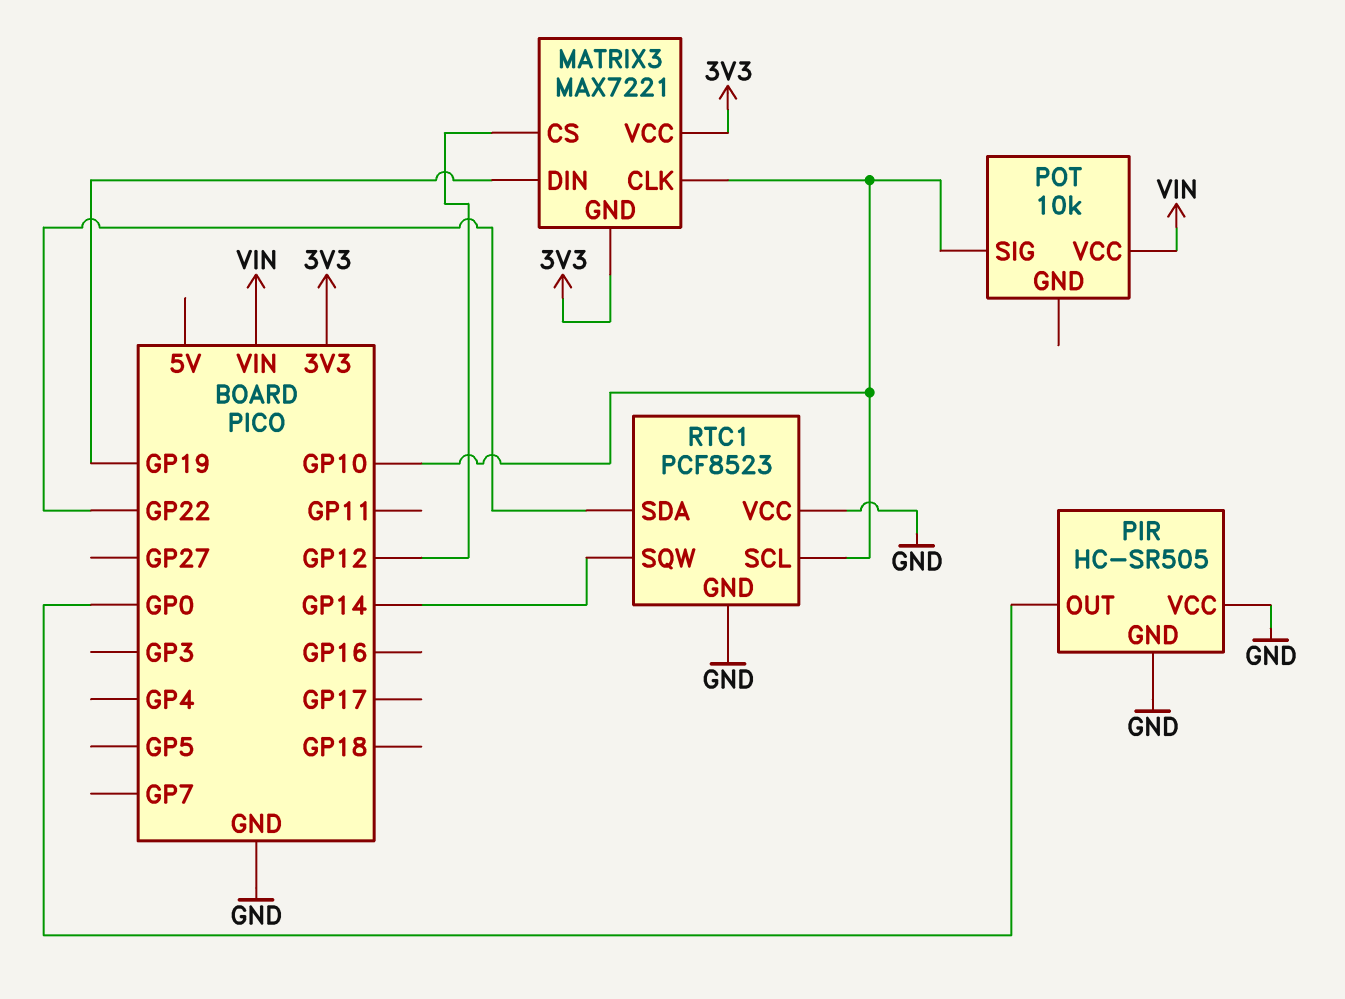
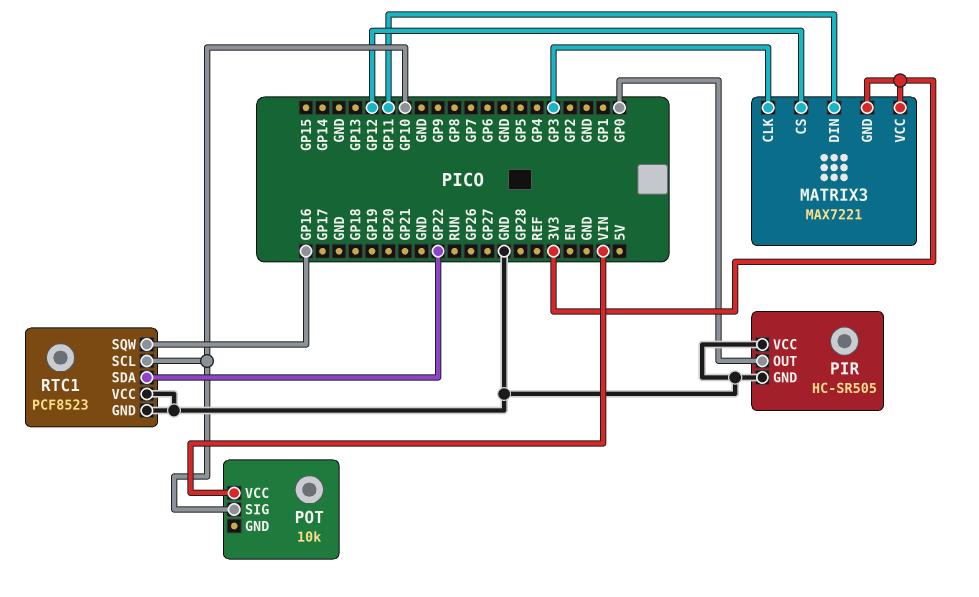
MATRIX3 pin CLK: GP10 -> GP3
MATRIX3 pin DIN: GP19 -> GP11
RTC1 pin SQW: GP14 -> GP16

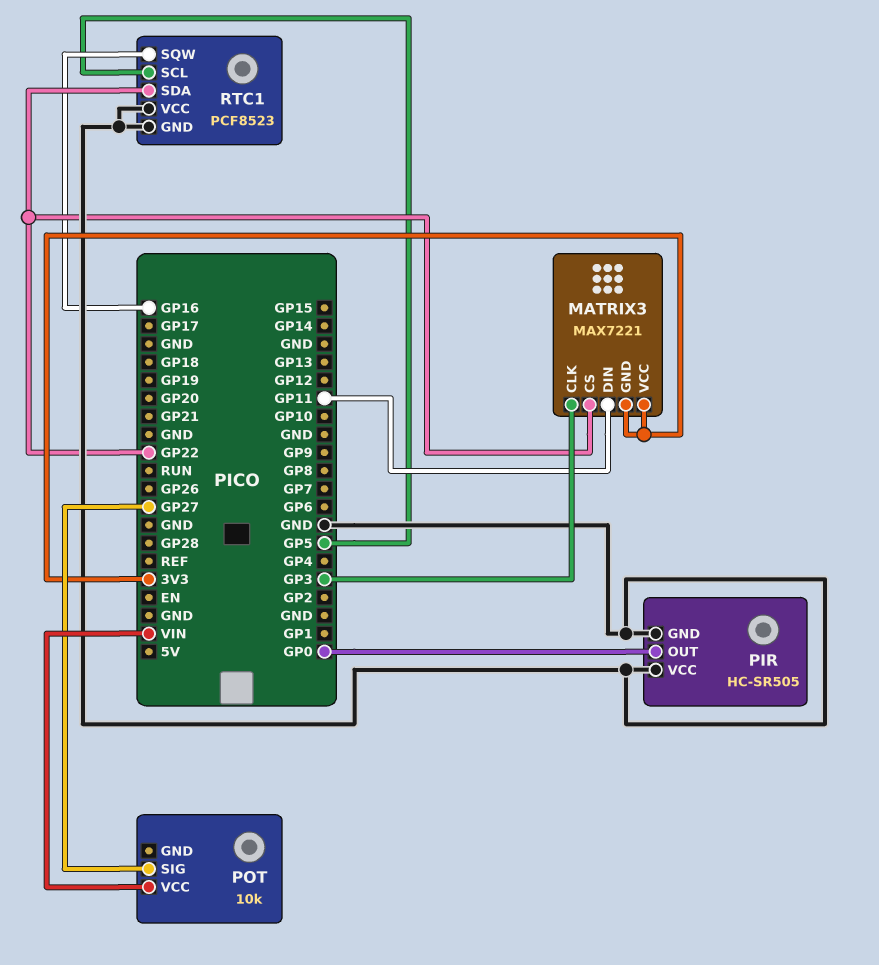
MATRIX3 pin CS: GP12 -> GP22
POT pin SIG: GP10 -> GP27
RTC1 pin SCL: GP10 -> GP5

